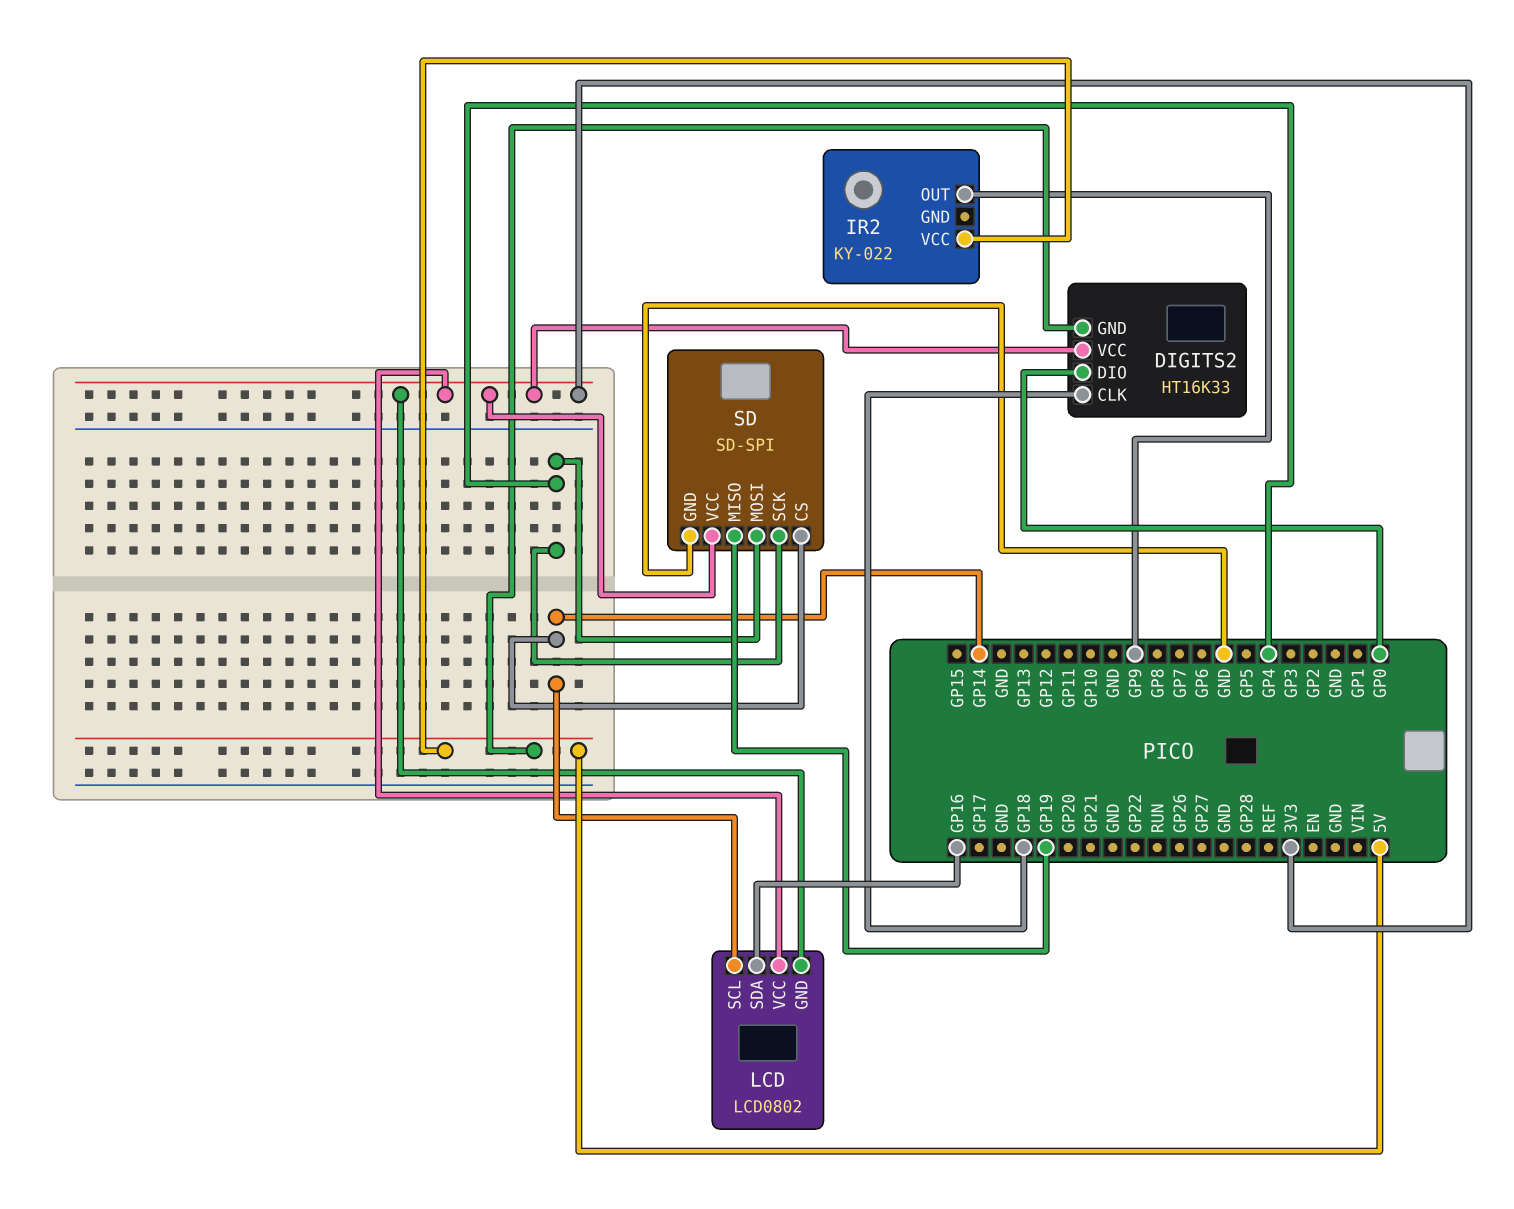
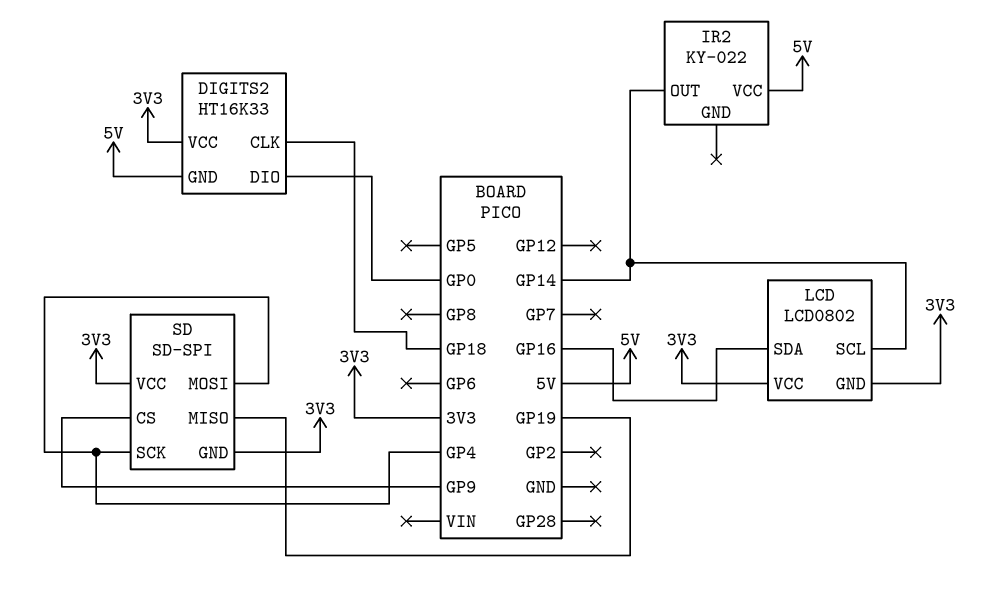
IR2 pin OUT: GP9 -> GP14
SD pin CS: GP14 -> GP9
SD pin GND: GND -> 3V3

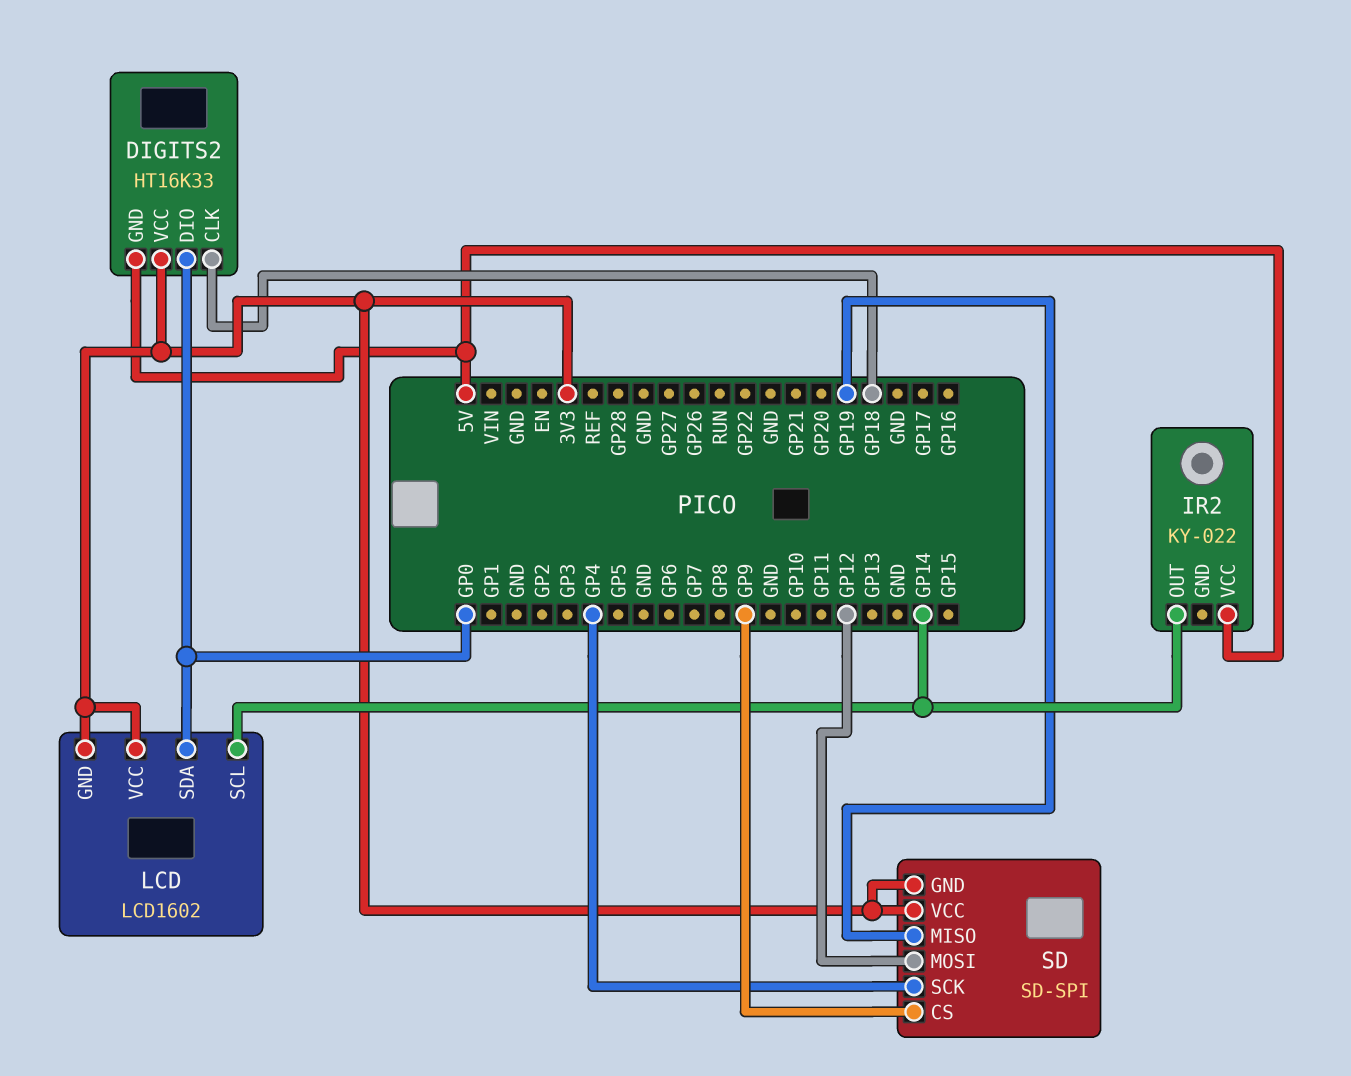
LCD: LCD0802 -> LCD1602
LCD pin SDA: GP16 -> GP0
SD pin MOSI: GP4 -> GP12

